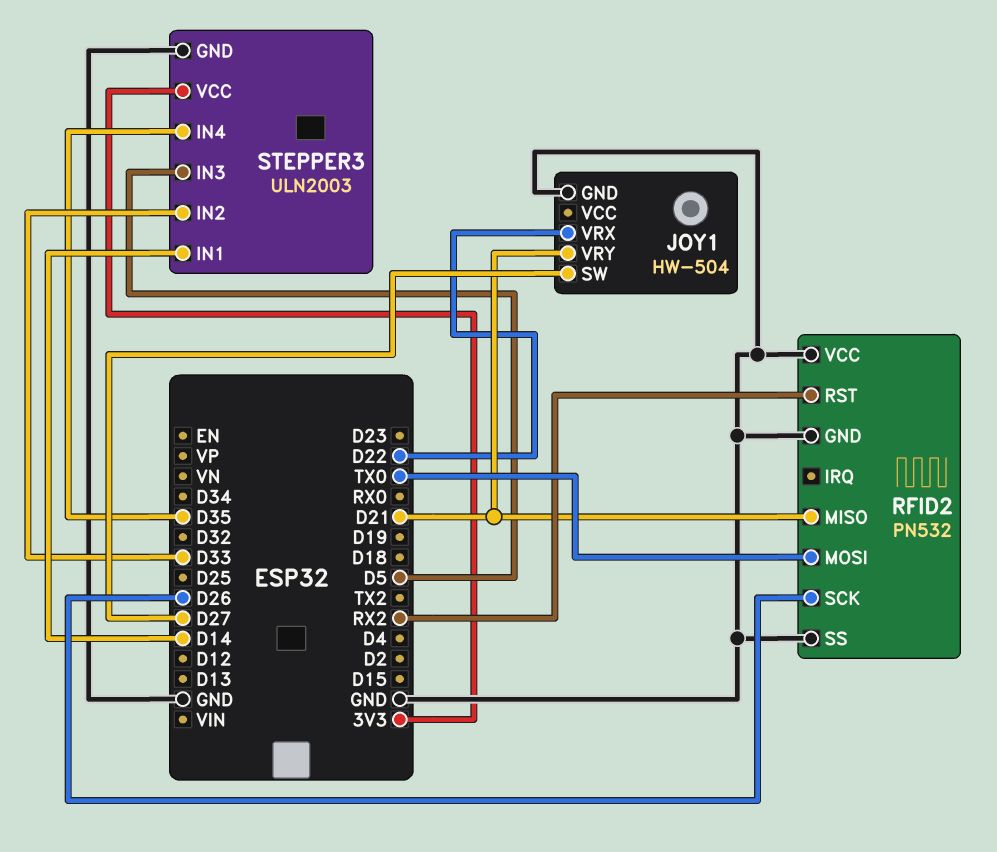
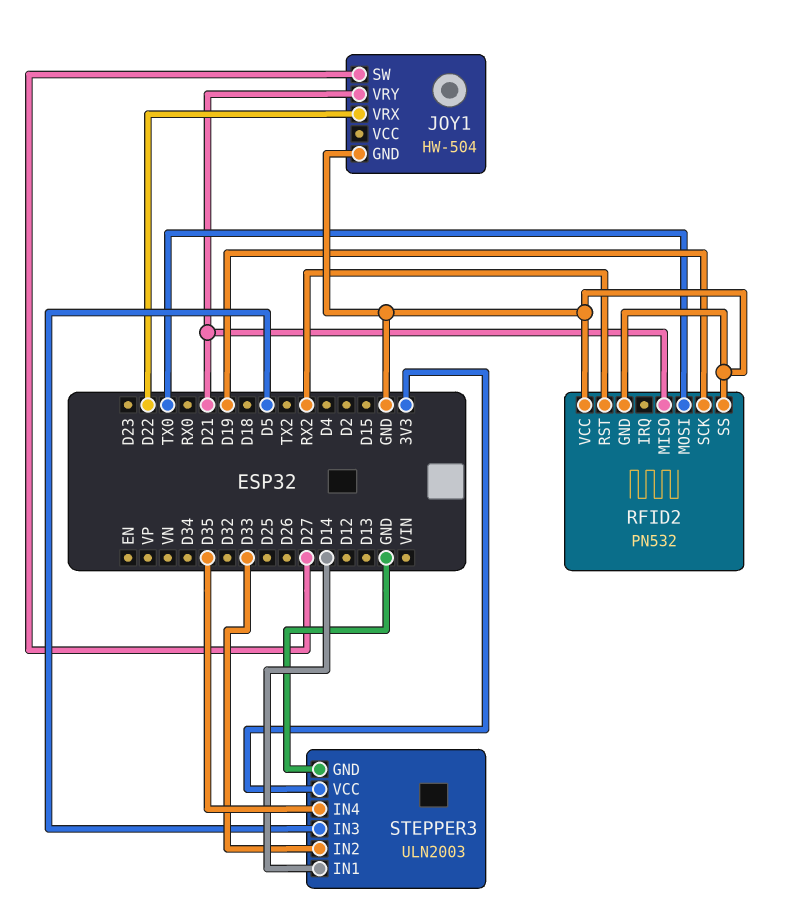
RFID2 pin SCK: D26 -> D19

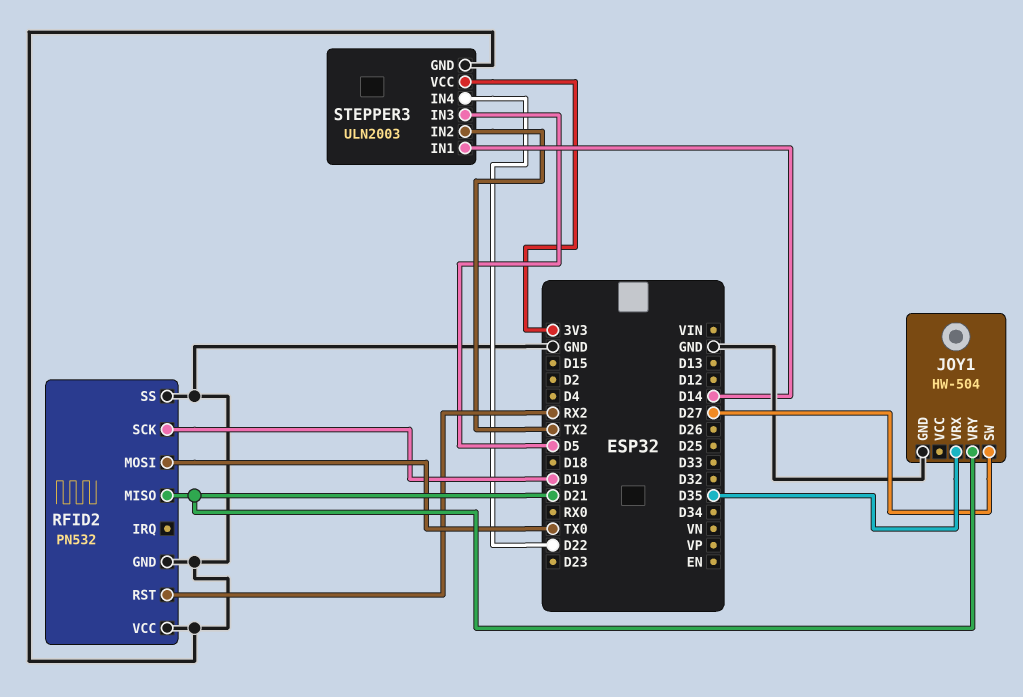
JOY1 pin VRX: D22 -> D35
STEPPER3 pin IN2: D33 -> TX2
STEPPER3 pin IN4: D35 -> D22

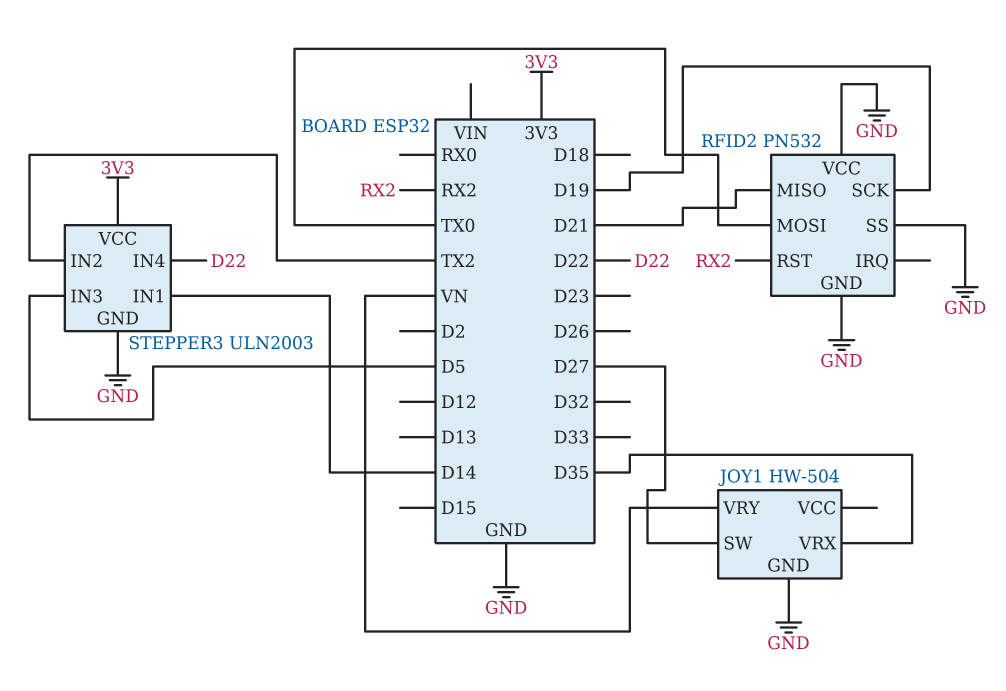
JOY1 pin VRY: D21 -> VN

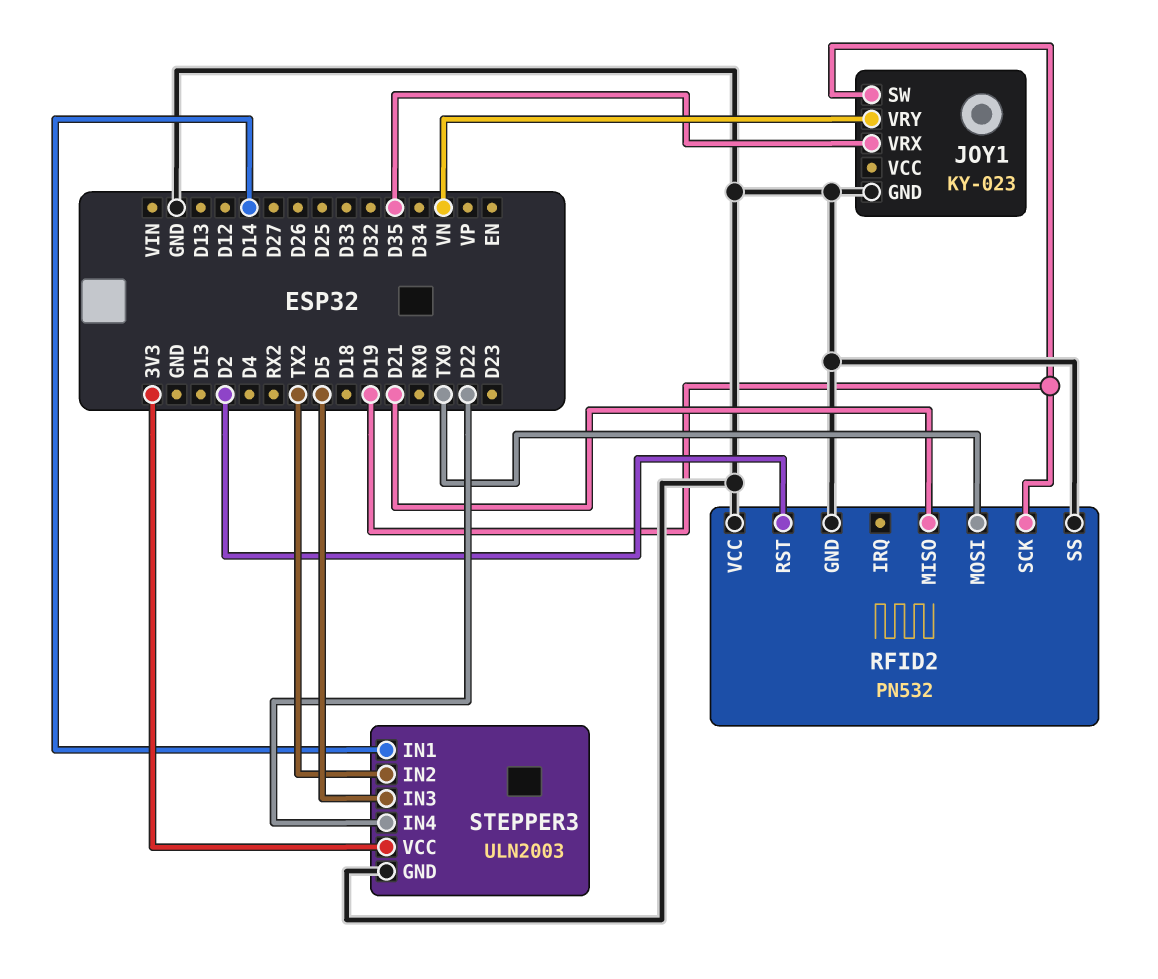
JOY1: HW-504 -> KY-023
JOY1 pin SW: D27 -> D19
RFID2 pin RST: RX2 -> D2

